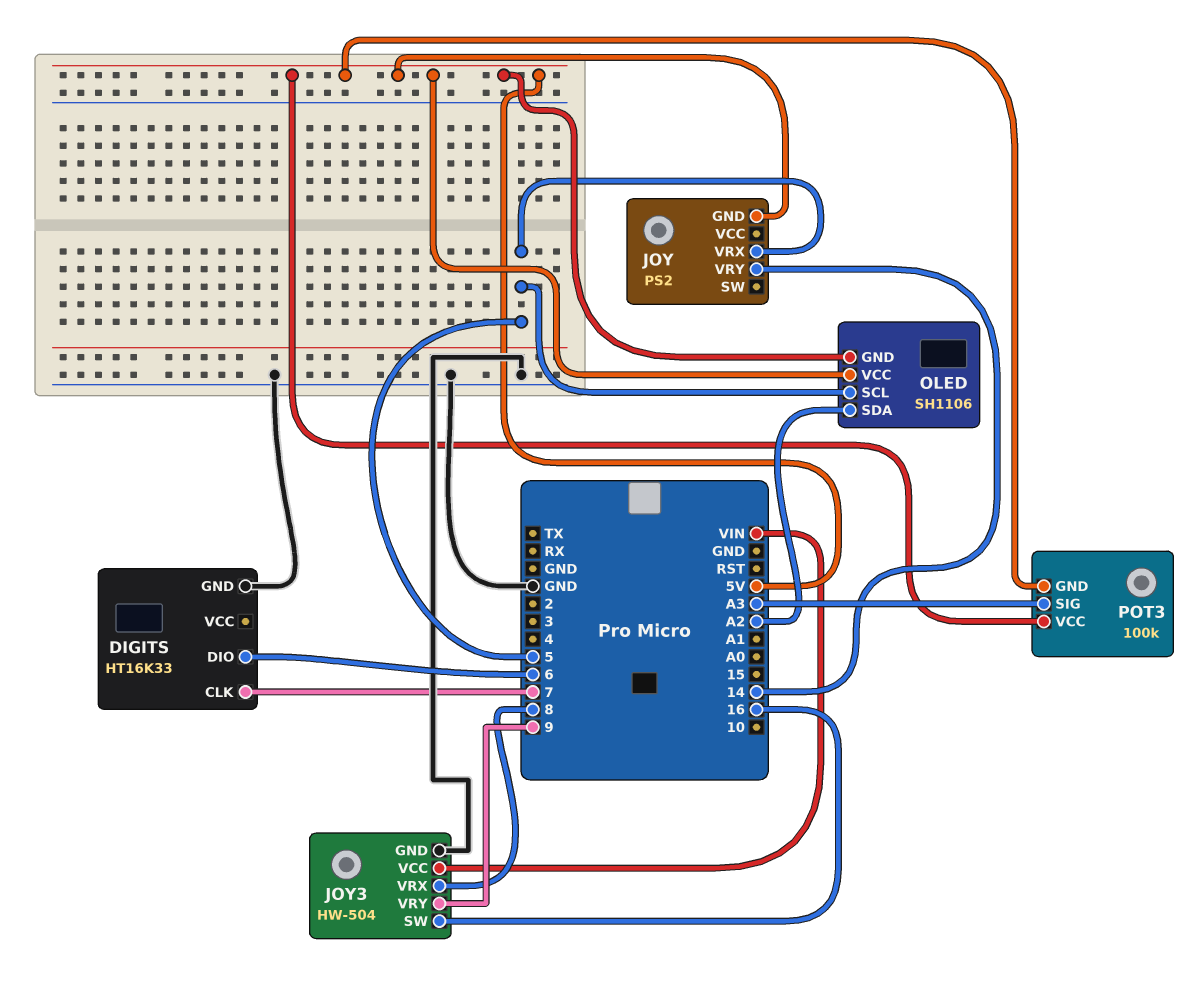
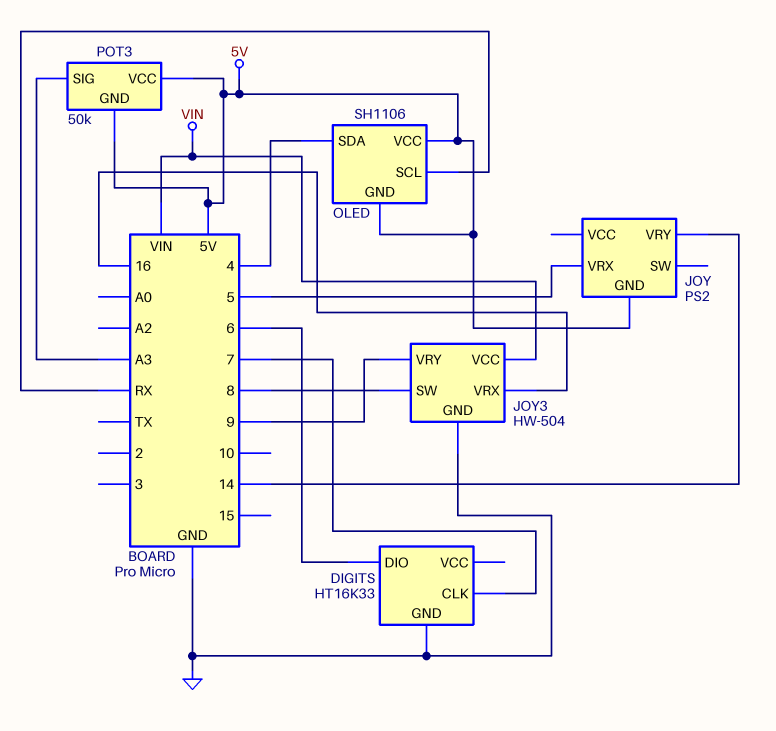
JOY3 pin SW: 16 -> 8
JOY3 pin VRX: 8 -> 16
OLED pin SCL: 5 -> RX
OLED pin SDA: A2 -> 4
POT3: 100k -> 50k

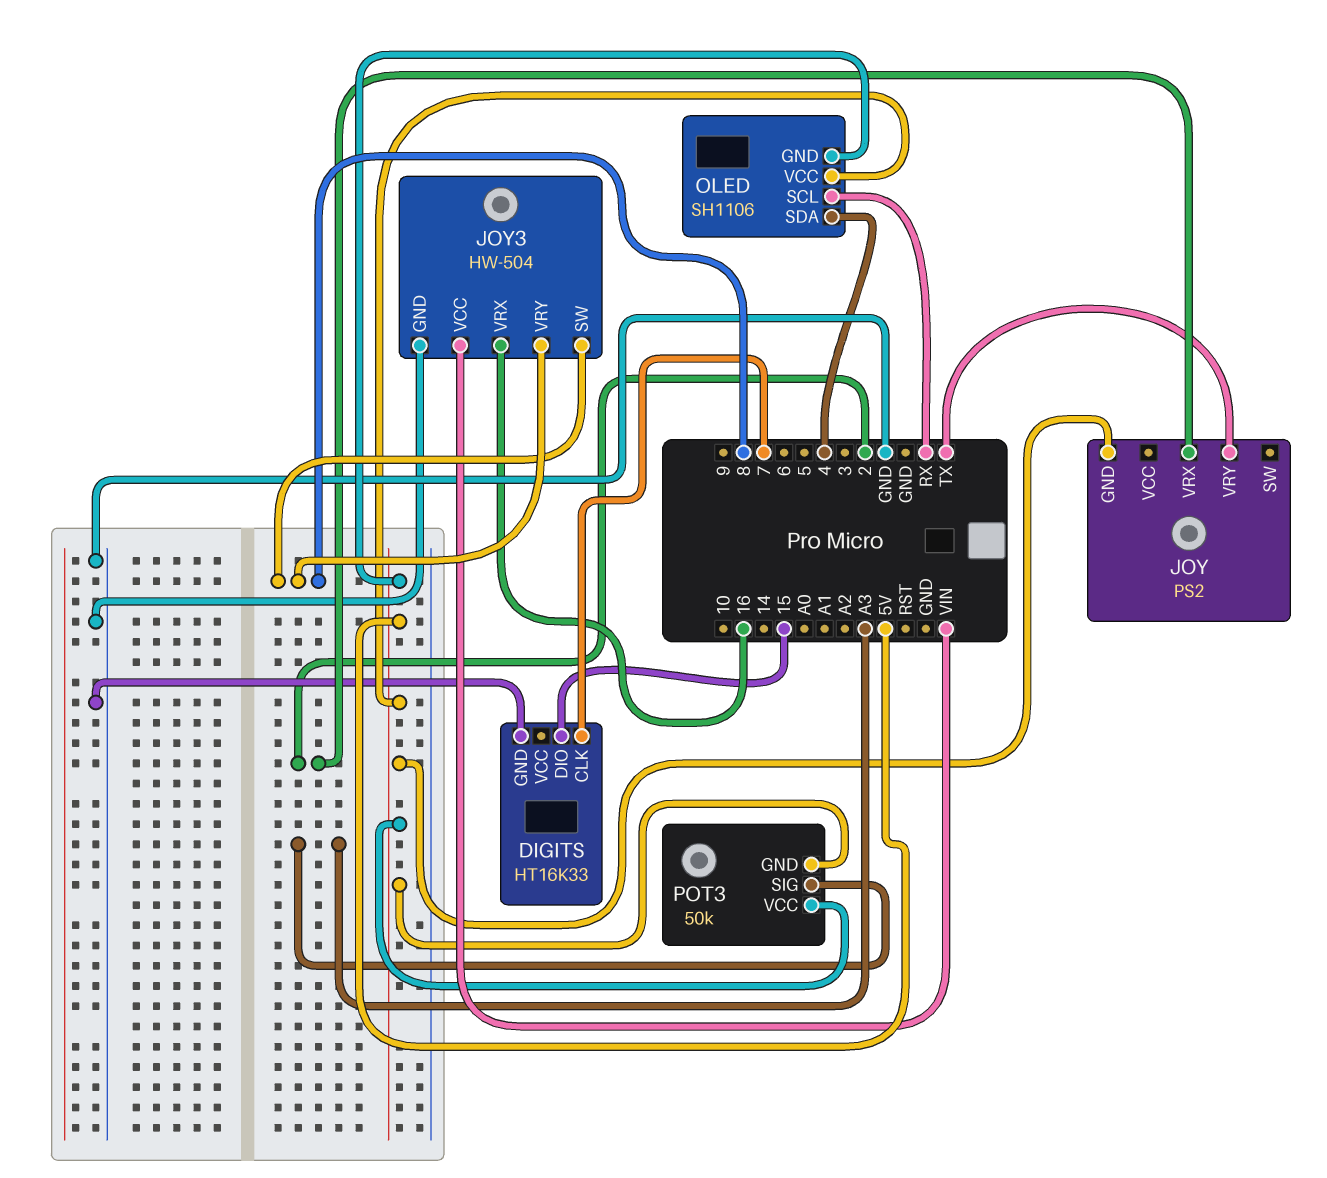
DIGITS pin DIO: 6 -> 15
JOY pin VRX: 5 -> 2
JOY pin VRY: 14 -> TX
JOY3 pin VRY: 9 -> 8

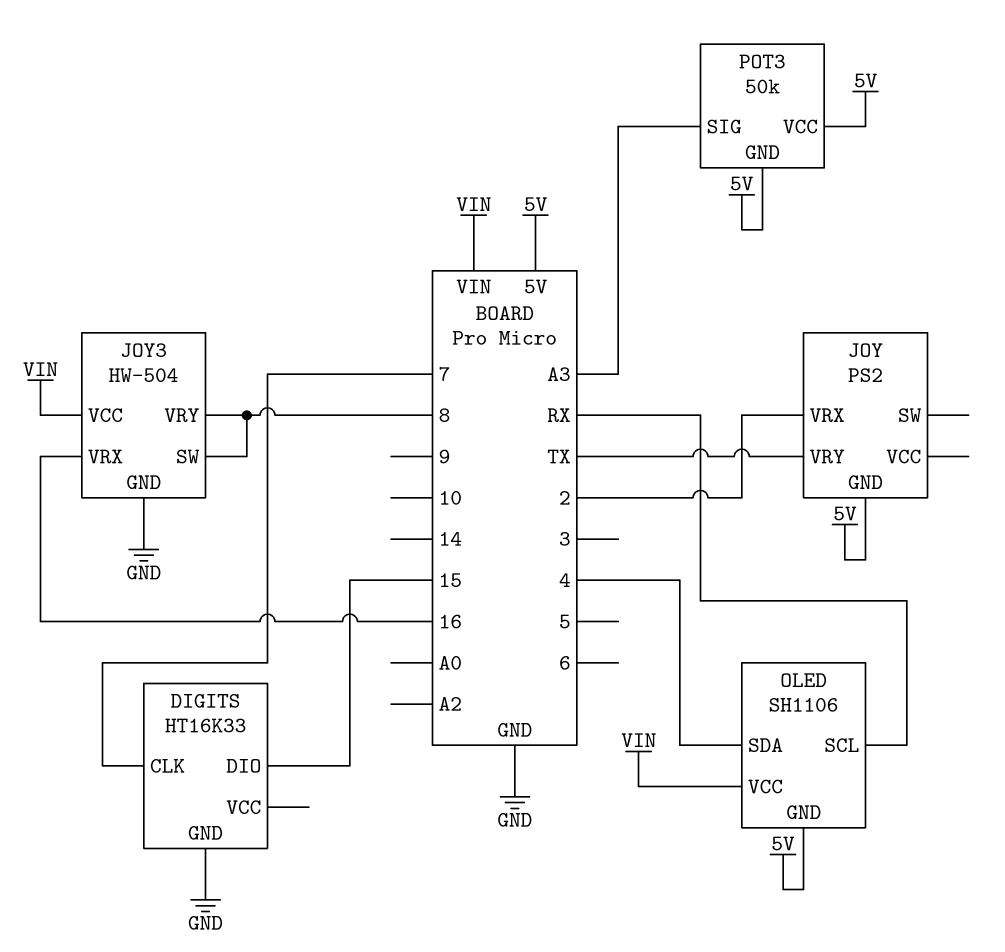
OLED pin VCC: 5V -> VIN

